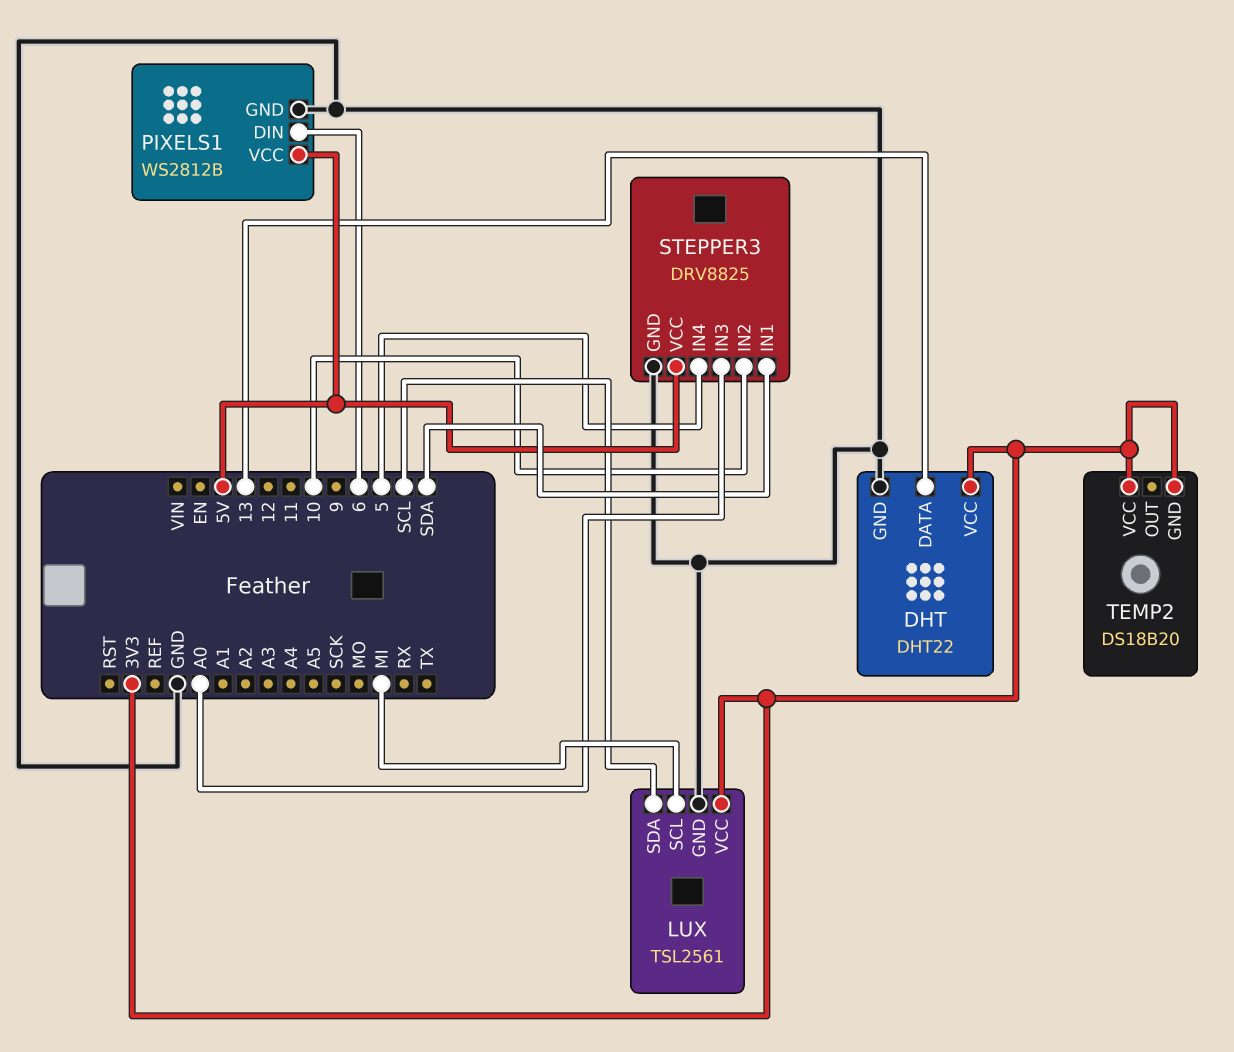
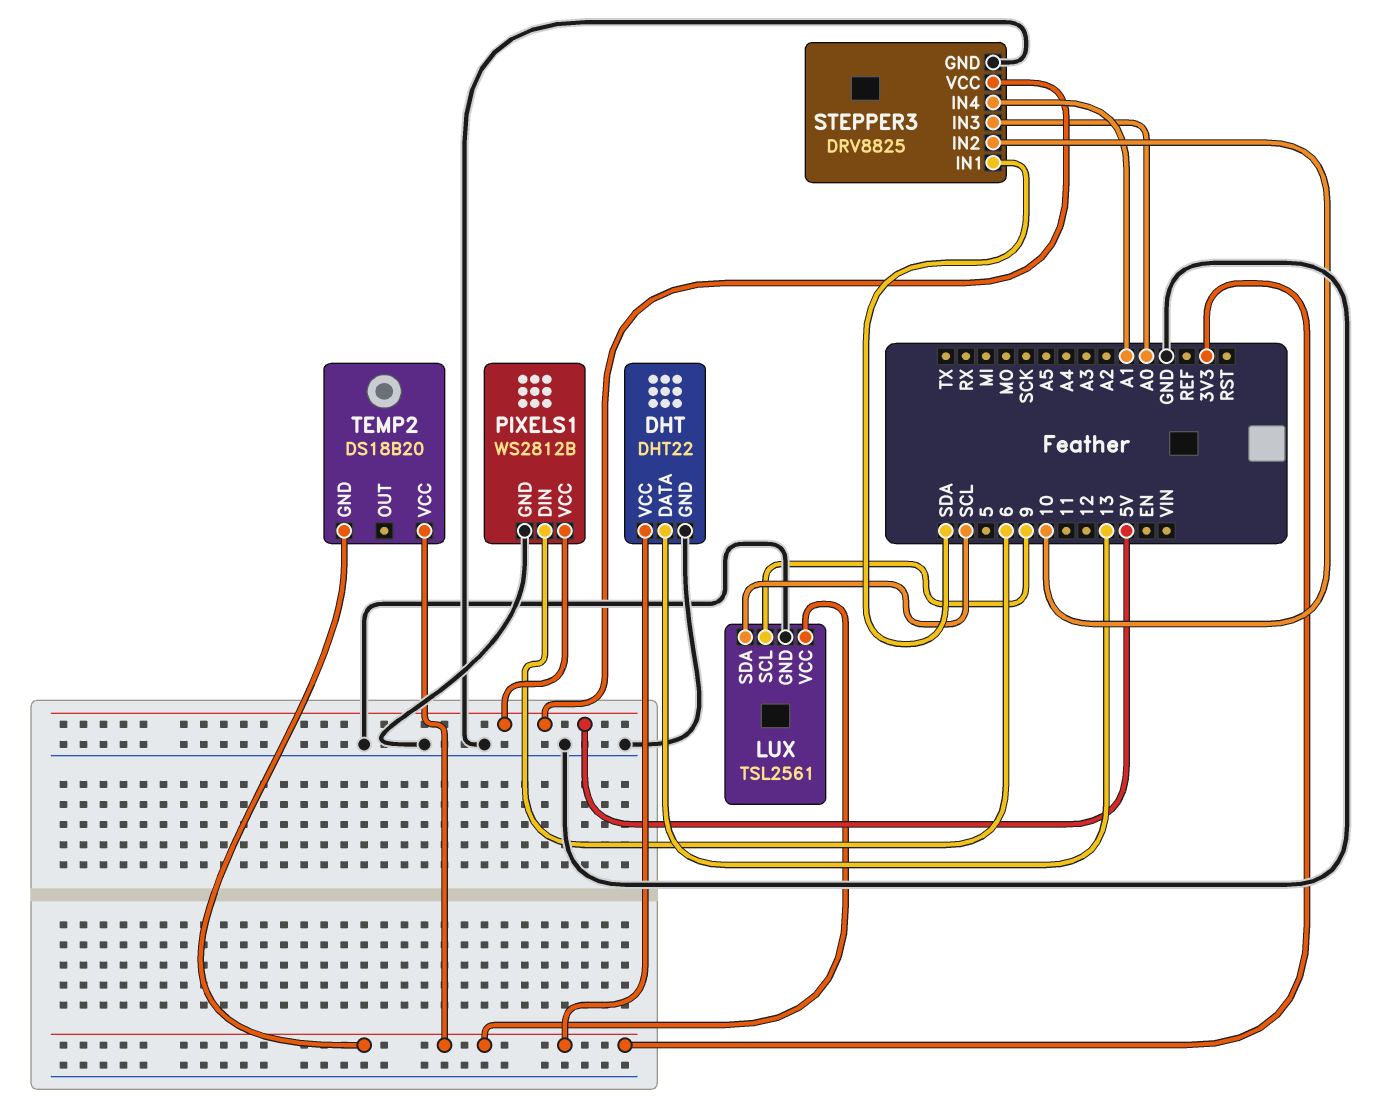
LUX pin SCL: MI -> 9
STEPPER3 pin IN4: 5 -> A1

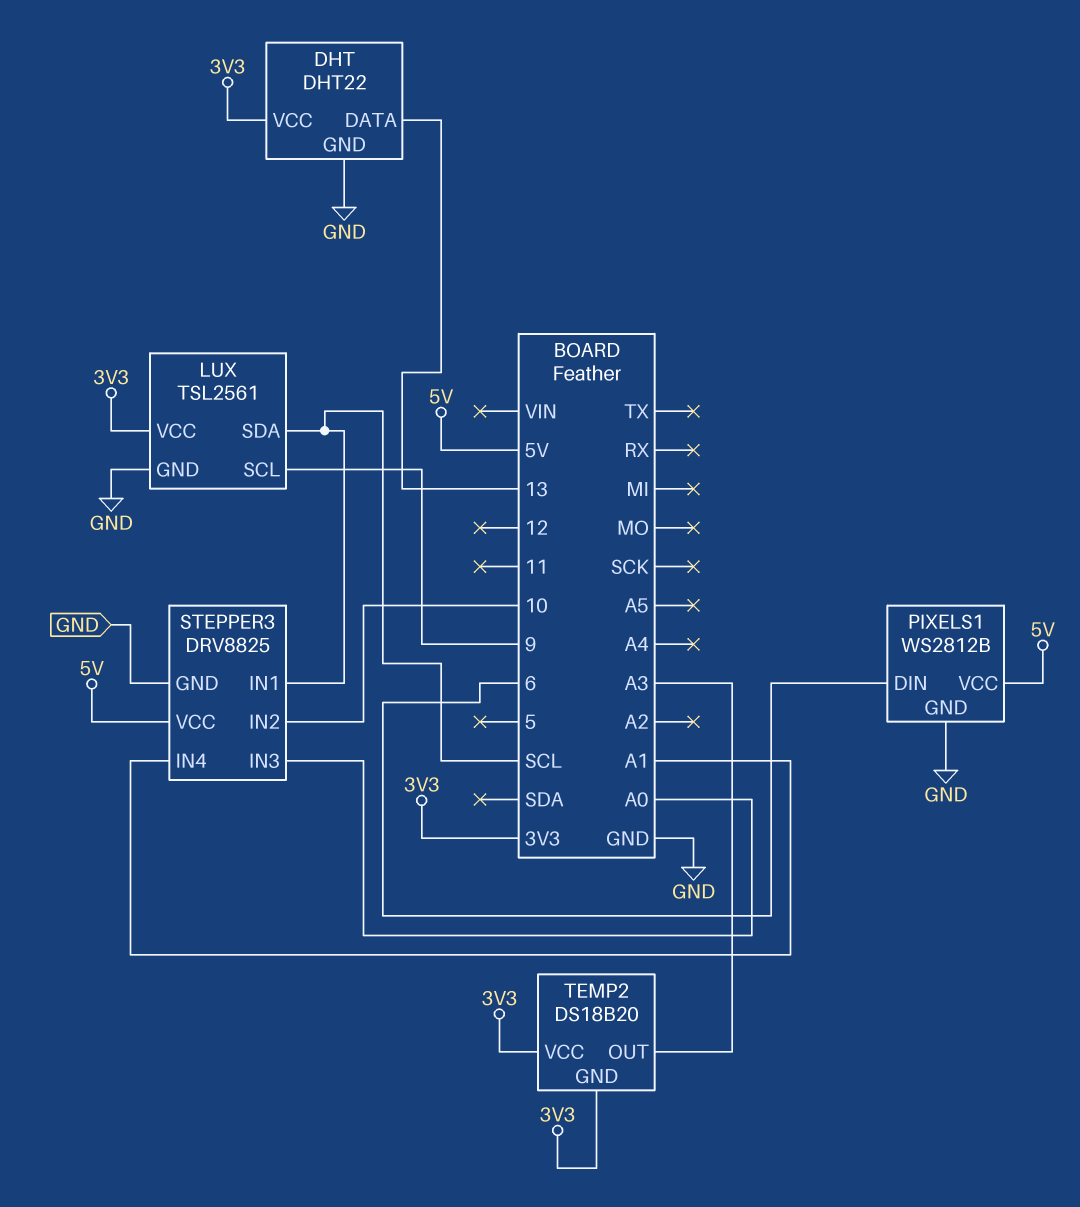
STEPPER3 pin IN1: SDA -> SCL
TEMP2 pin OUT: none -> A3

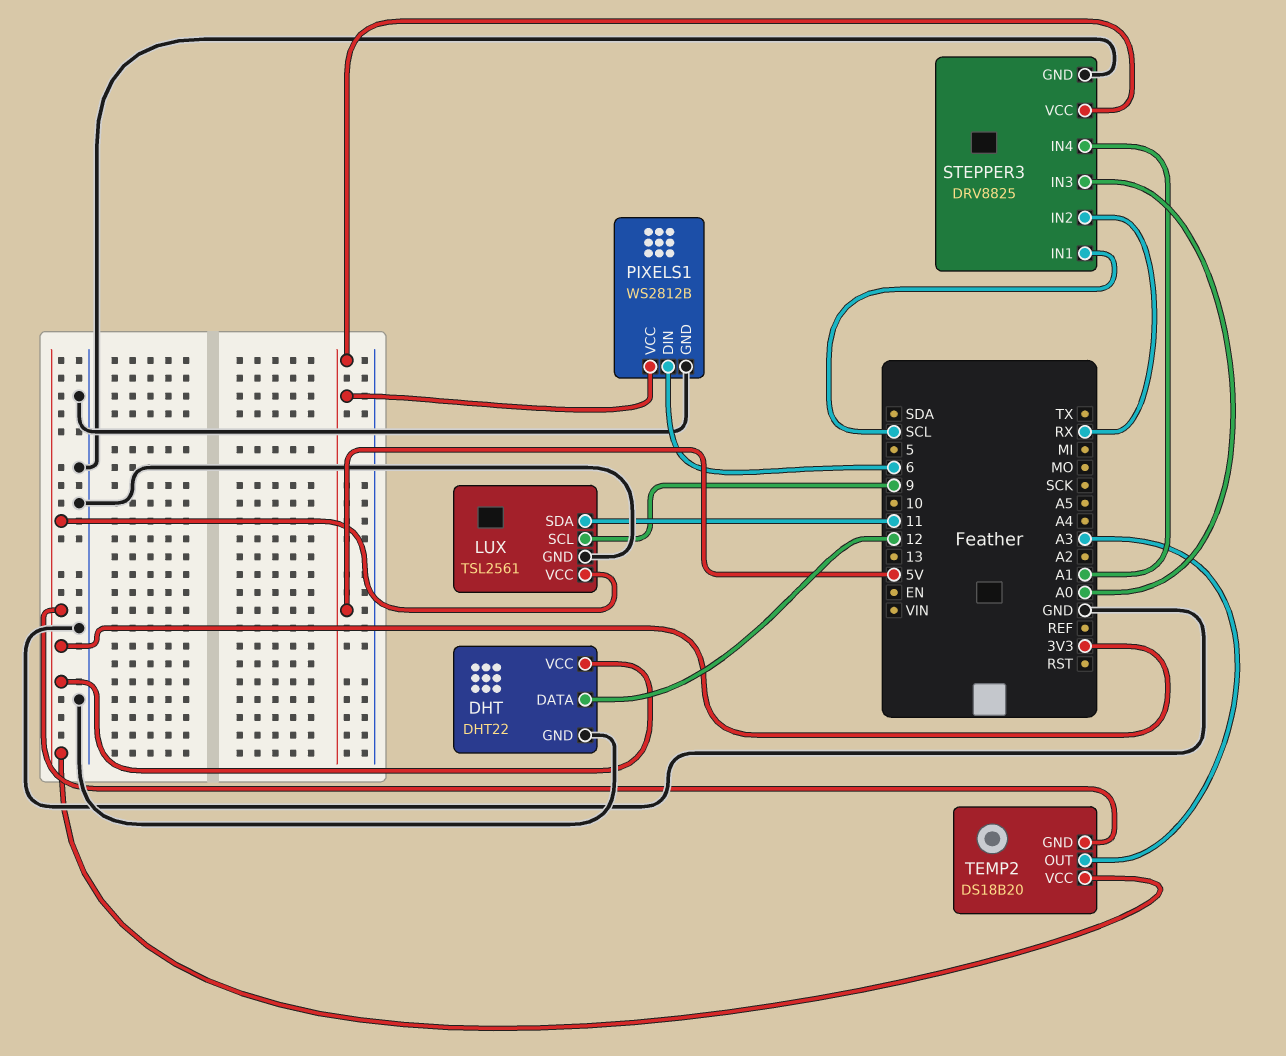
DHT pin DATA: 13 -> 12
LUX pin SDA: SCL -> 11
STEPPER3 pin IN2: 10 -> RX

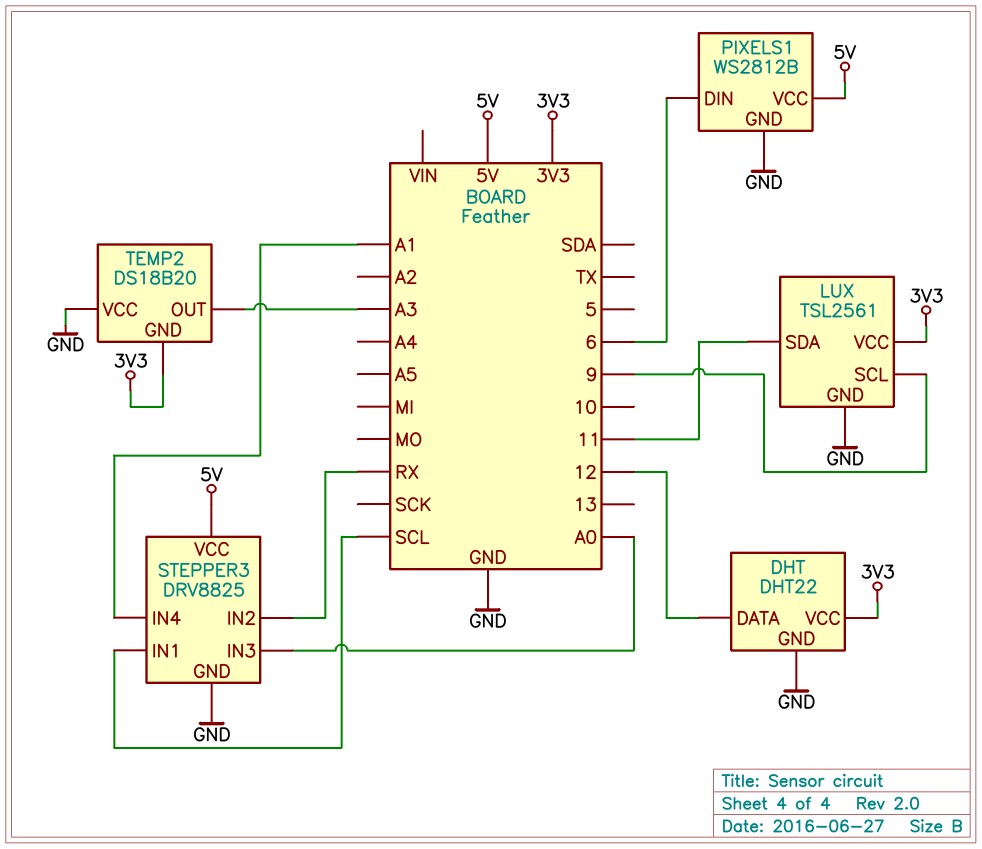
TEMP2 pin VCC: 3V3 -> GND

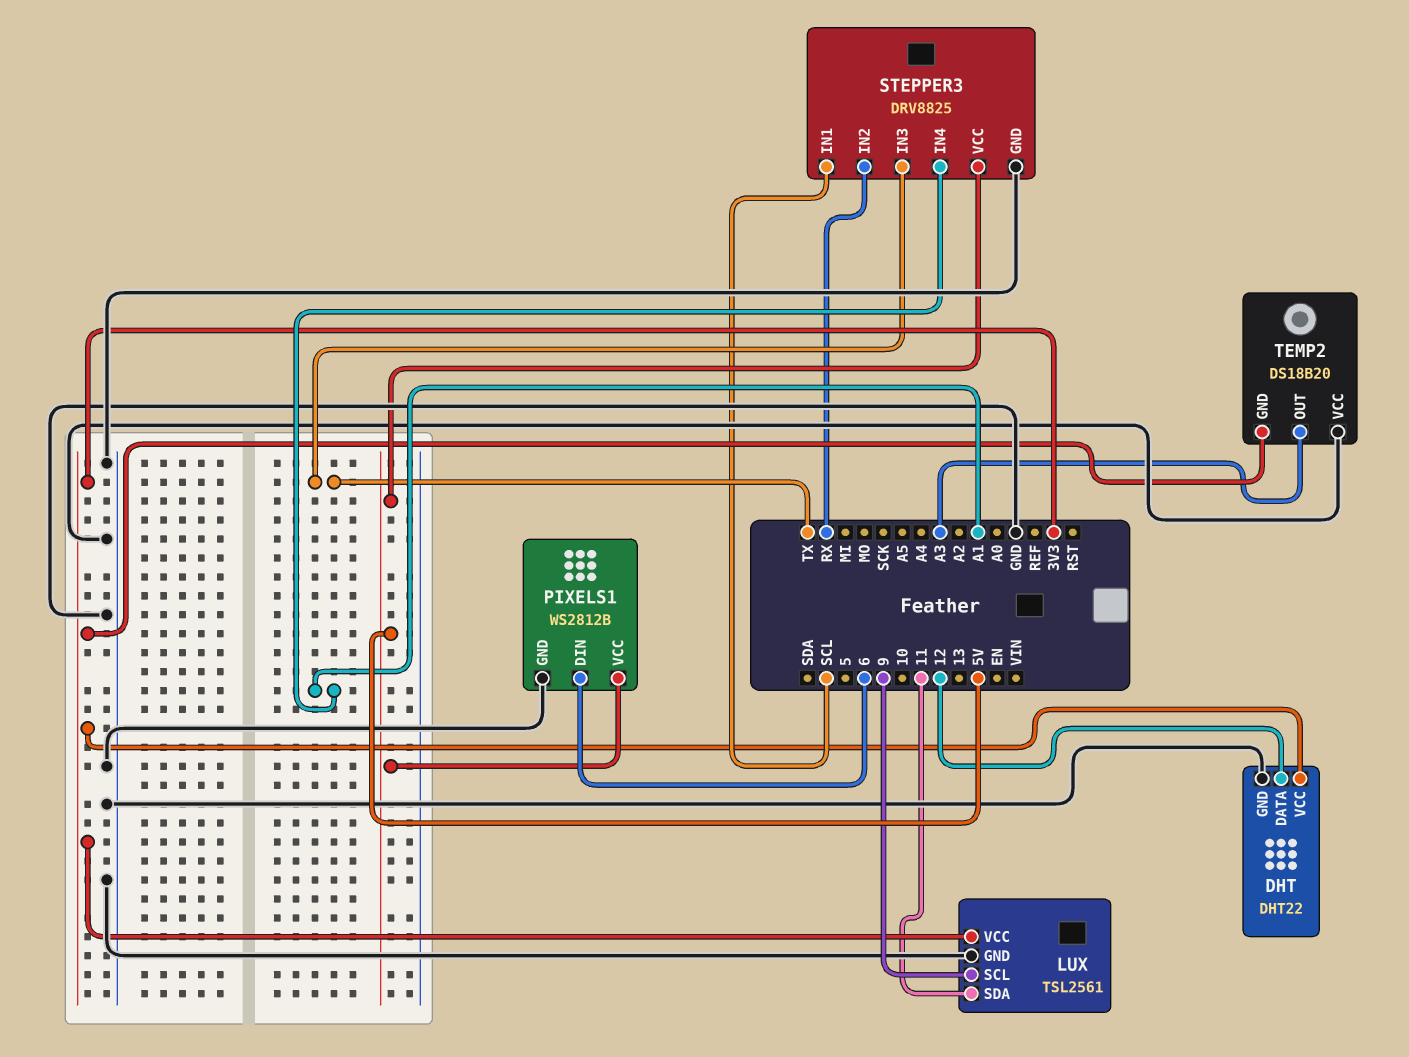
STEPPER3 pin IN3: A0 -> TX

